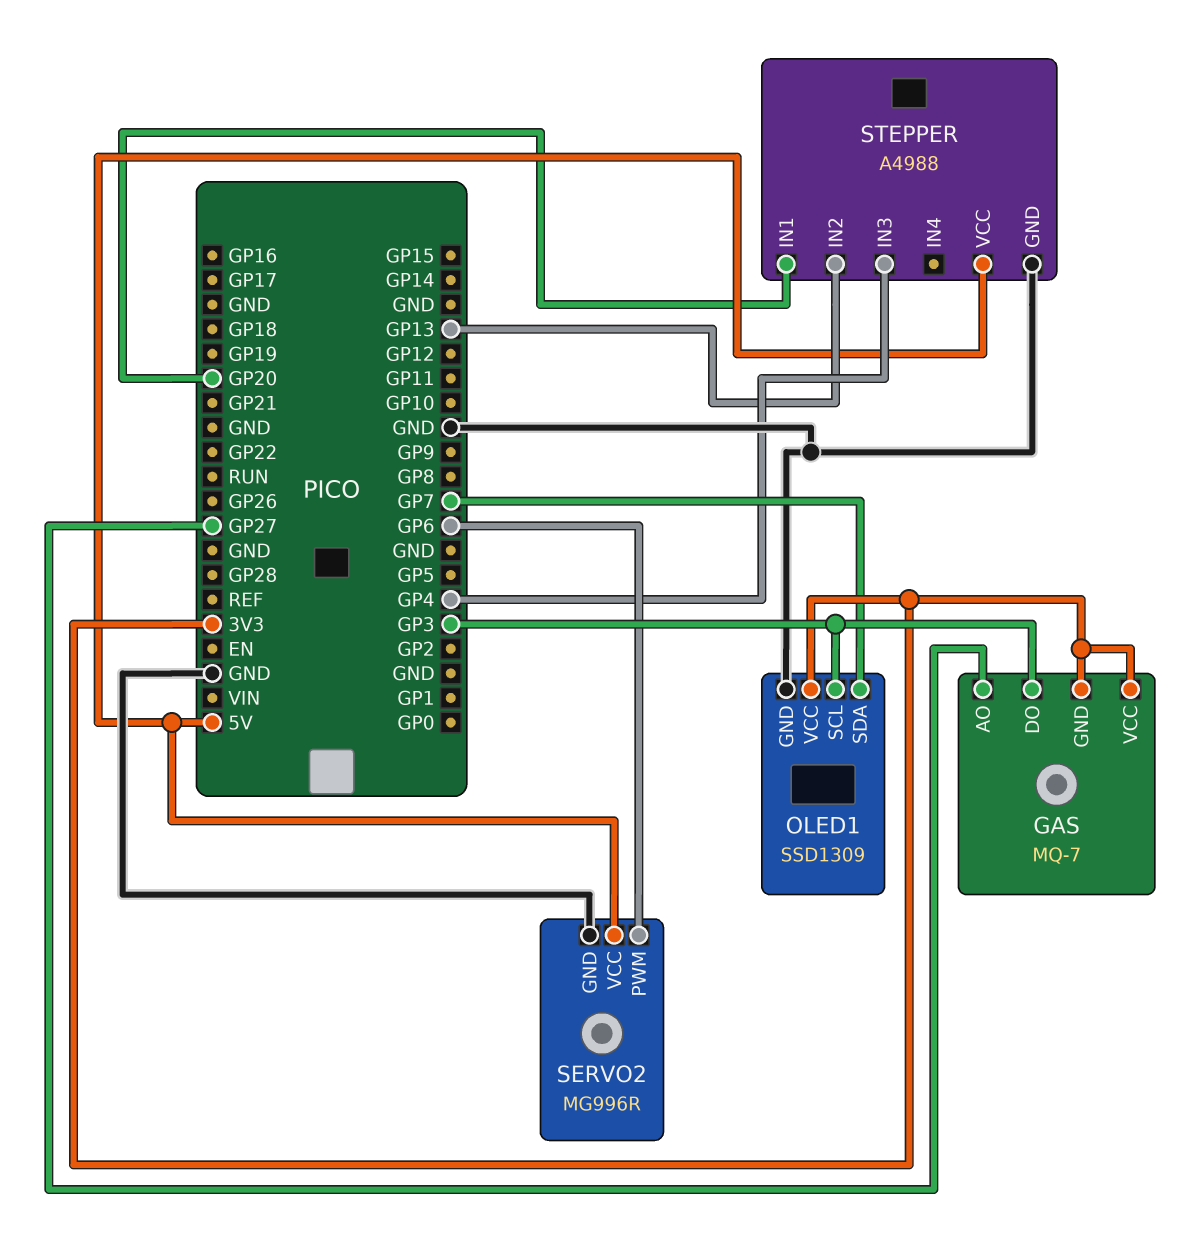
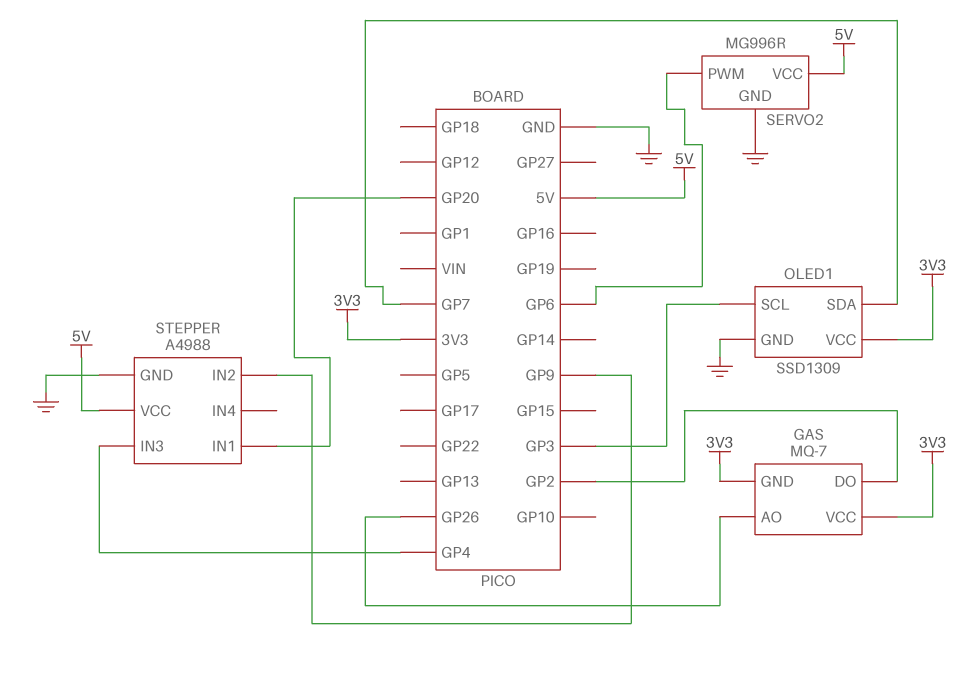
GAS pin AO: GP27 -> GP26
GAS pin DO: GP3 -> GP2
STEPPER pin IN2: GP13 -> GP9

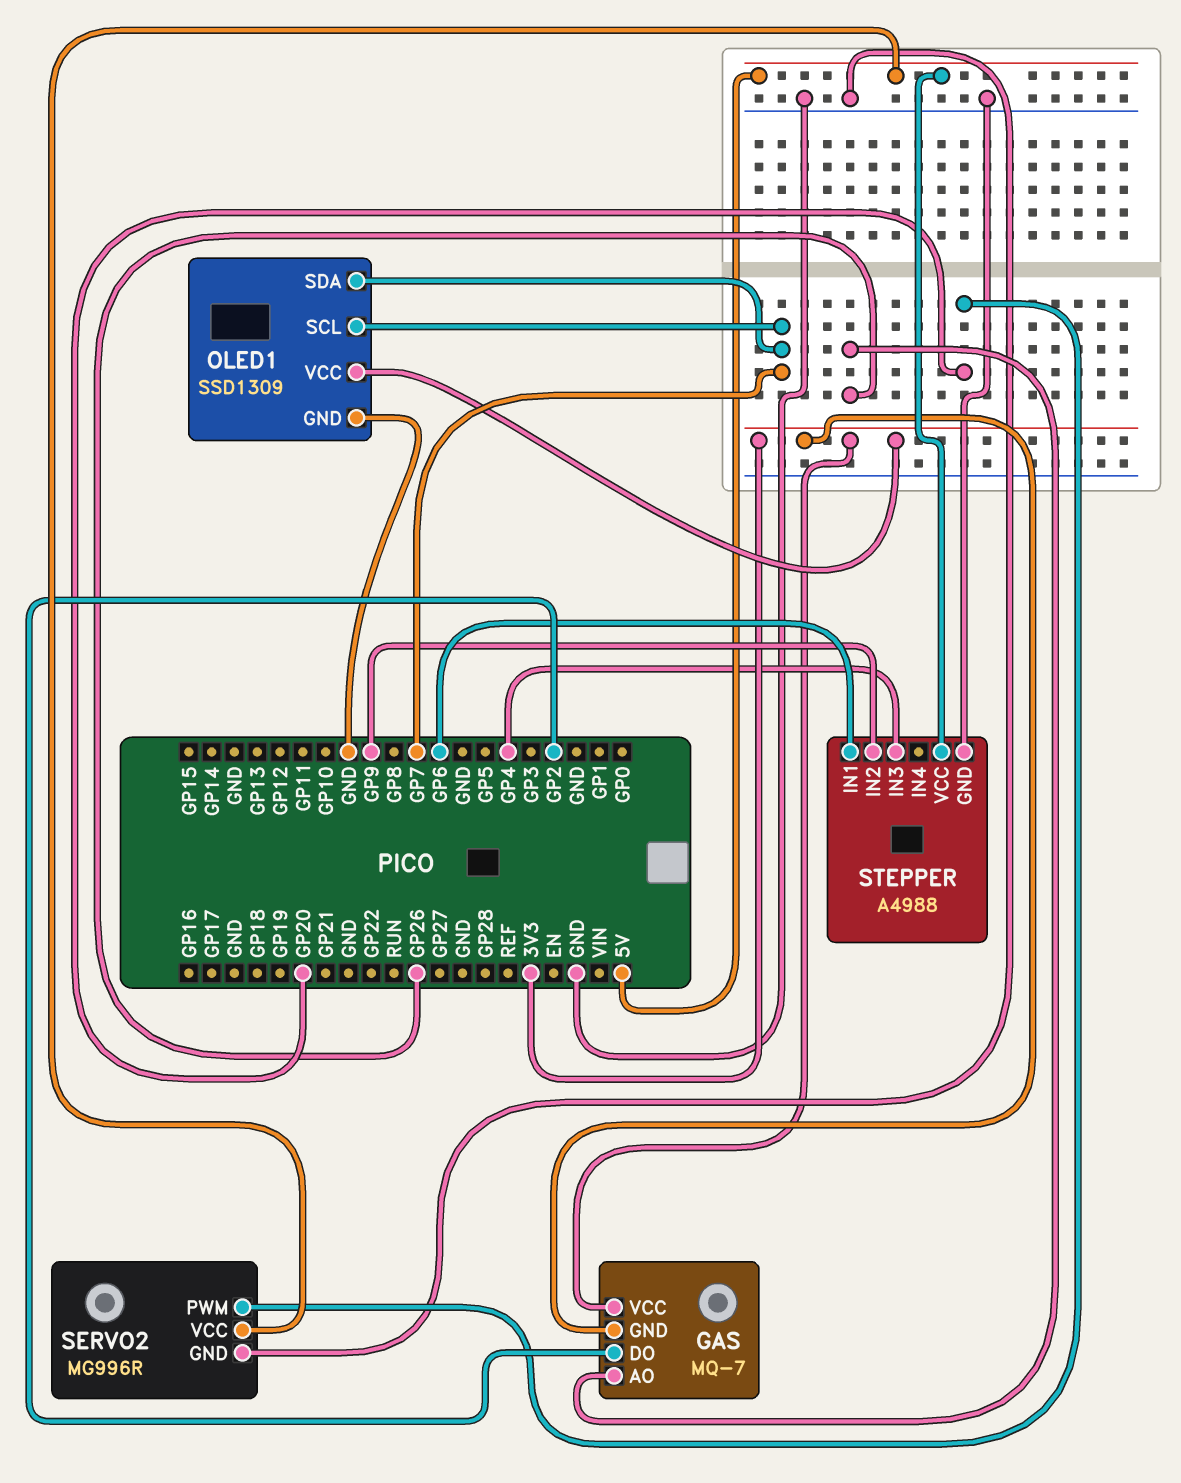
OLED1 pin SCL: GP3 -> GP7
SERVO2 pin PWM: GP6 -> GP20
STEPPER pin IN1: GP20 -> GP6

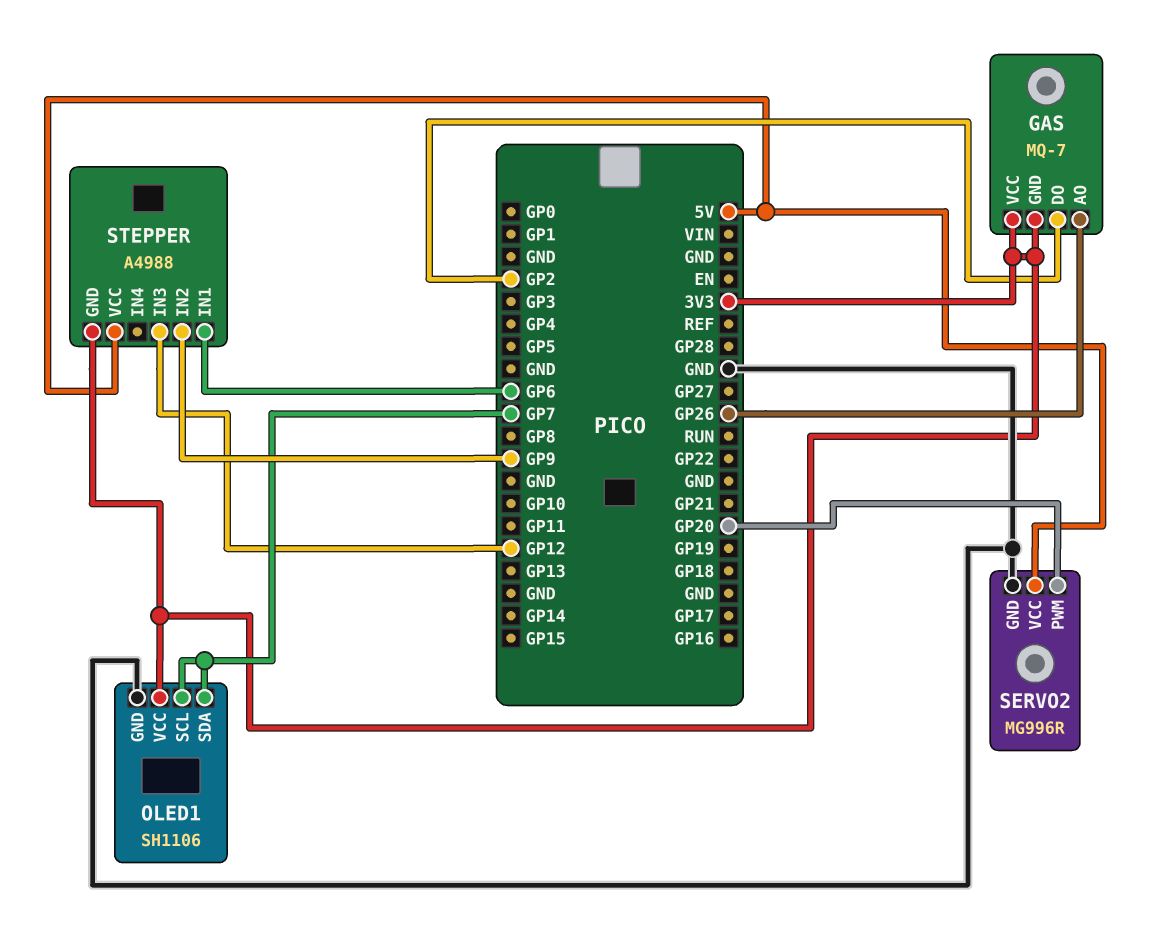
OLED1: SSD1309 -> SH1106
STEPPER pin GND: GND -> 3V3
STEPPER pin IN3: GP4 -> GP12

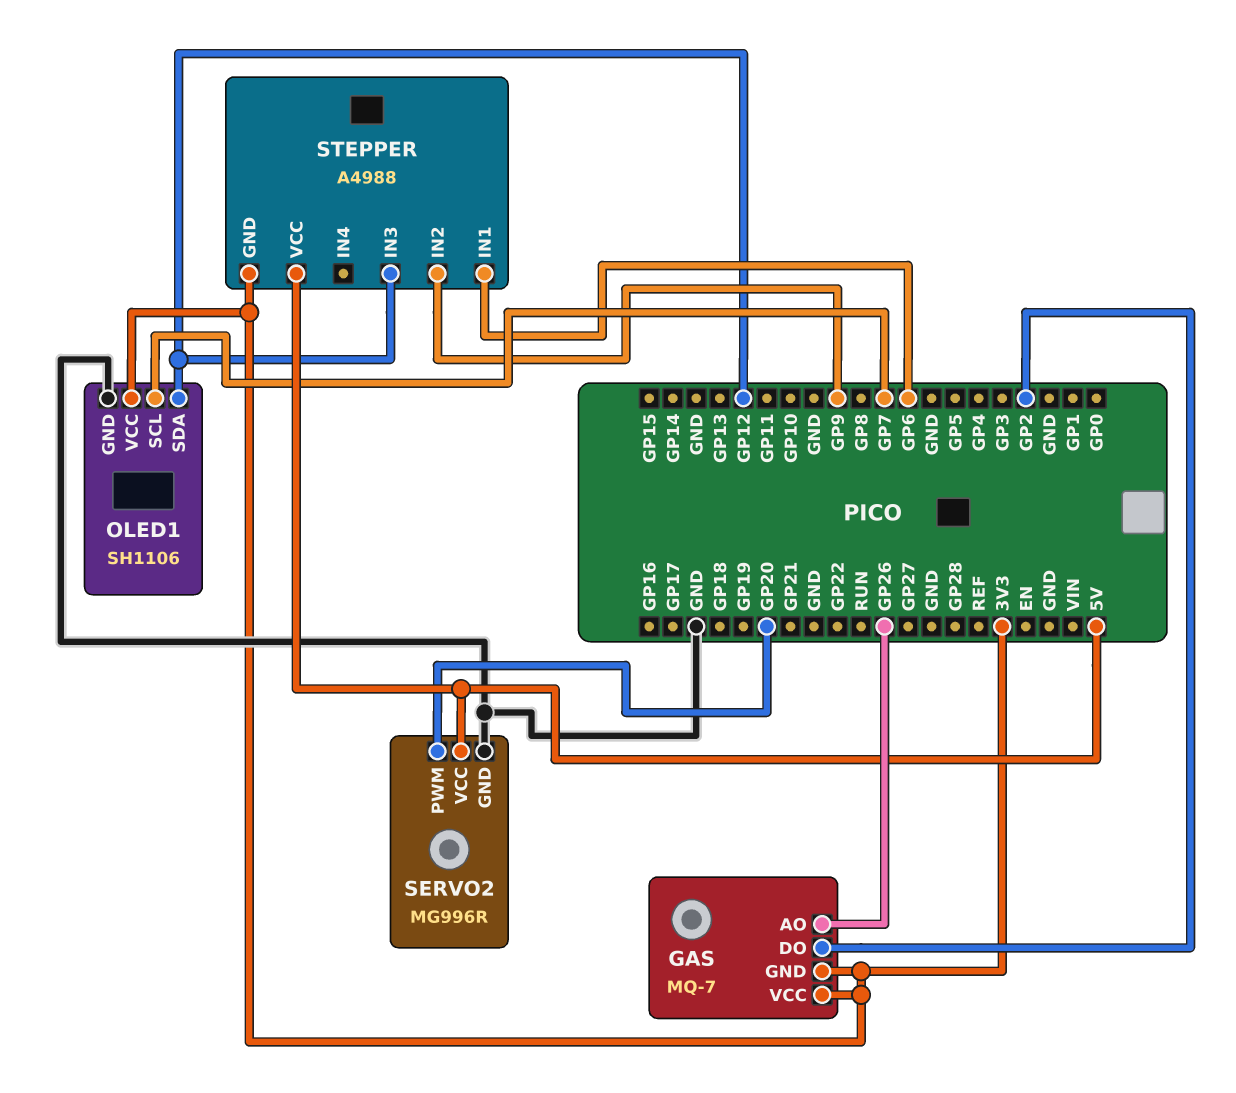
OLED1 pin SDA: GP7 -> GP12

